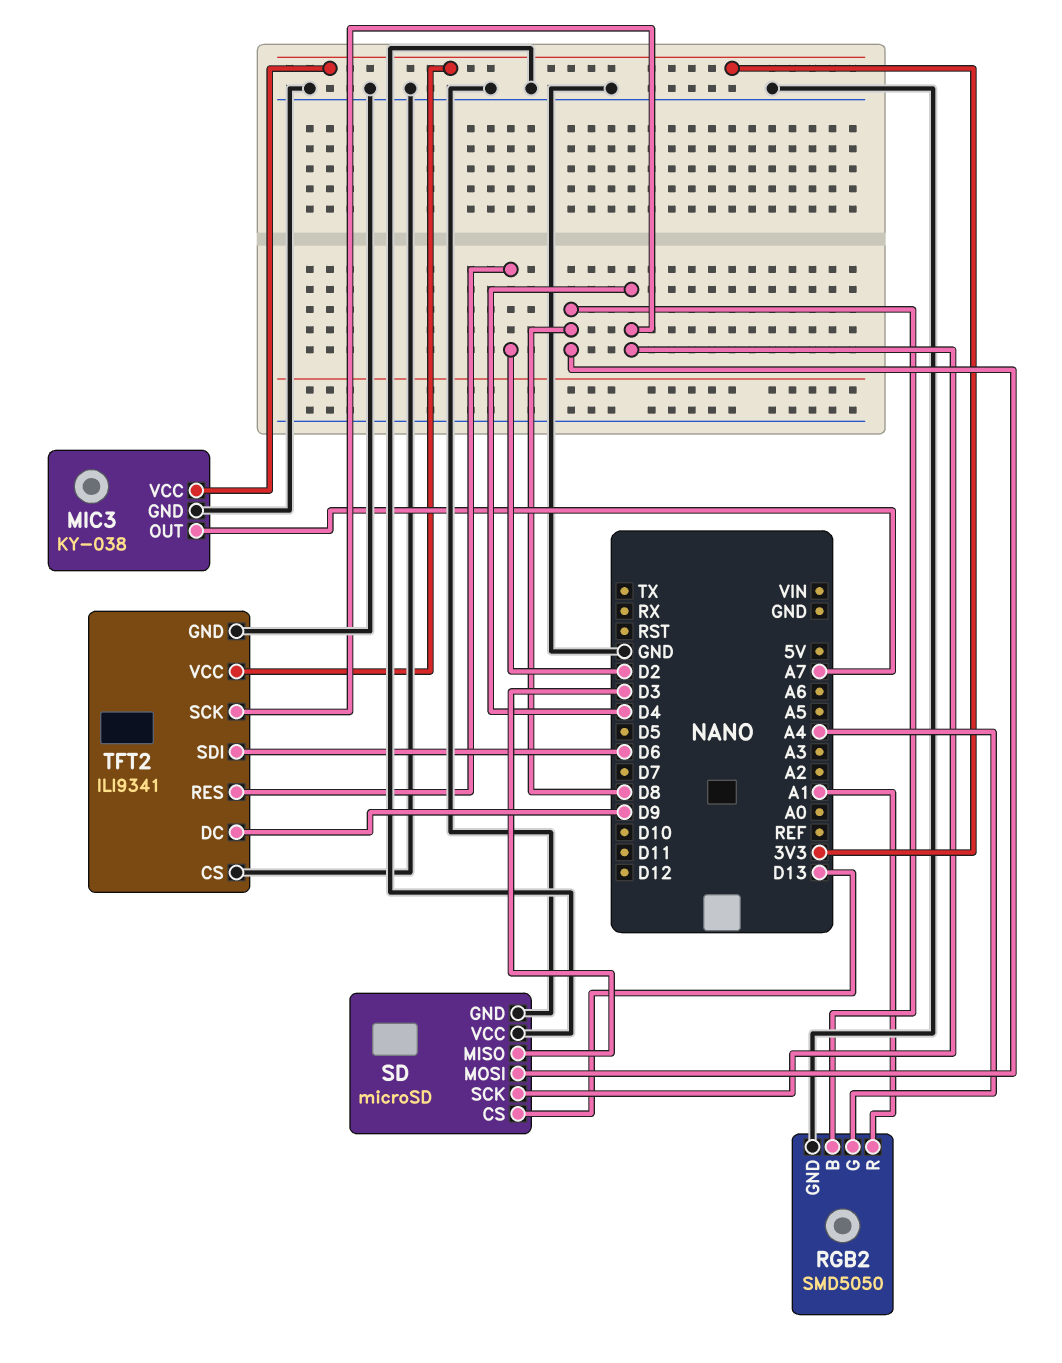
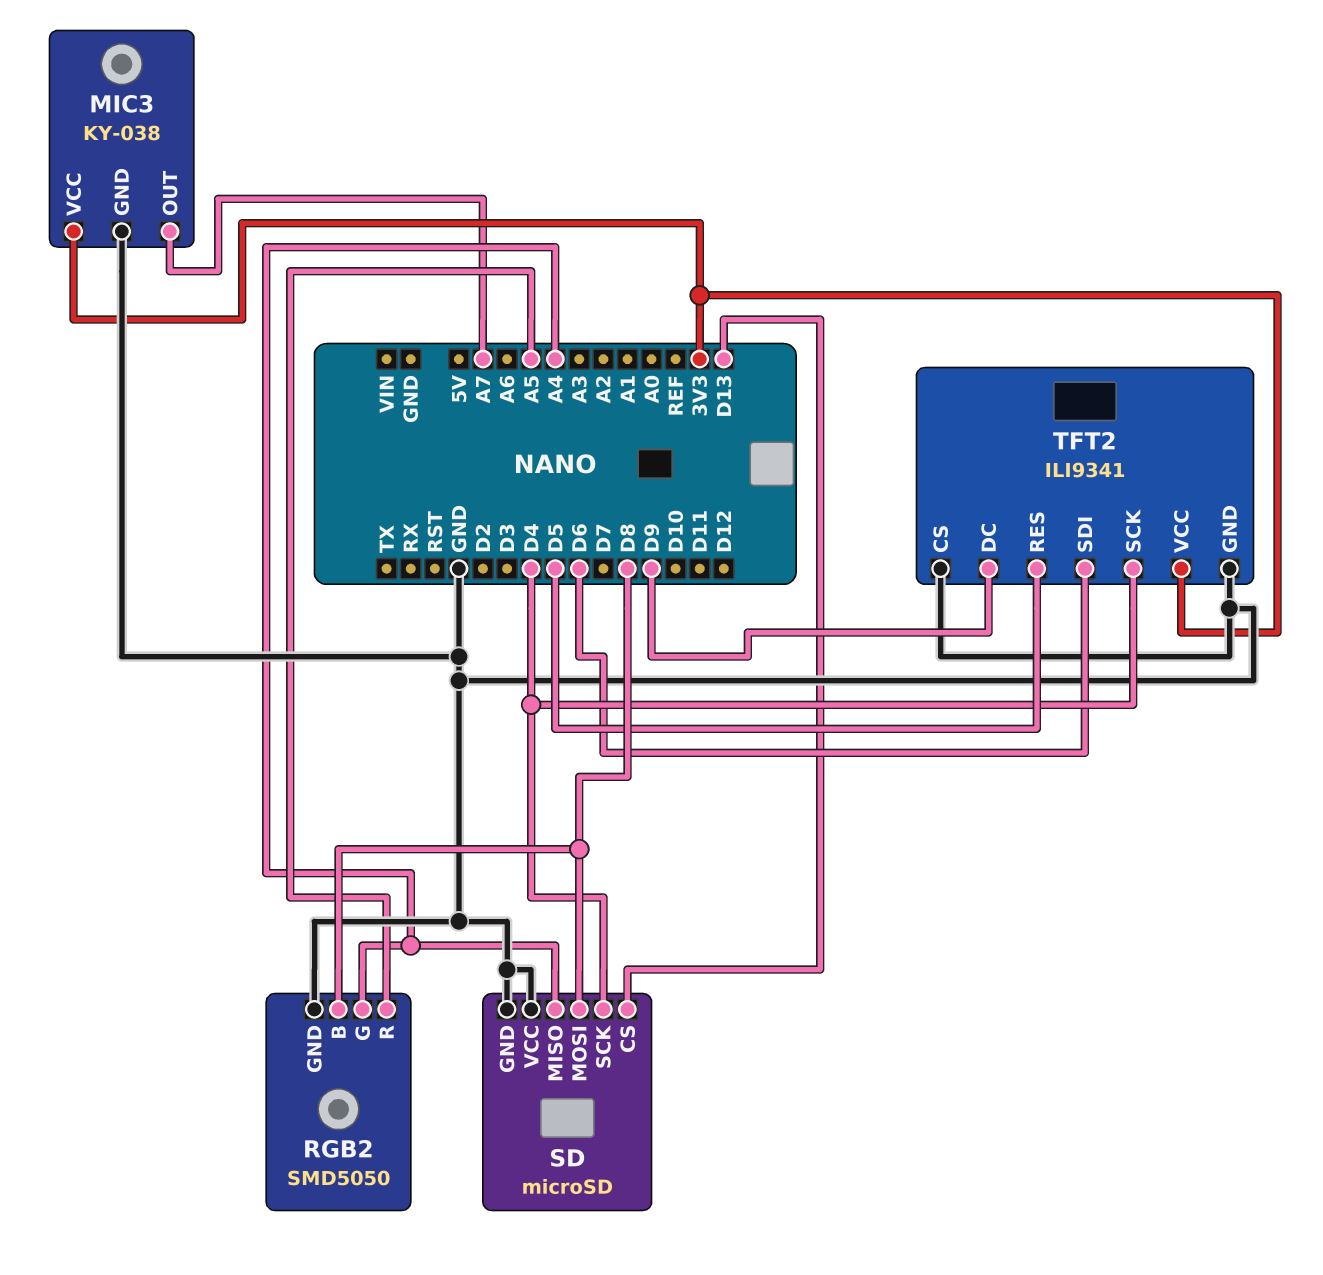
RGB2 pin R: A1 -> A5
SD pin MISO: D3 -> A4
TFT2 pin RES: D2 -> D5

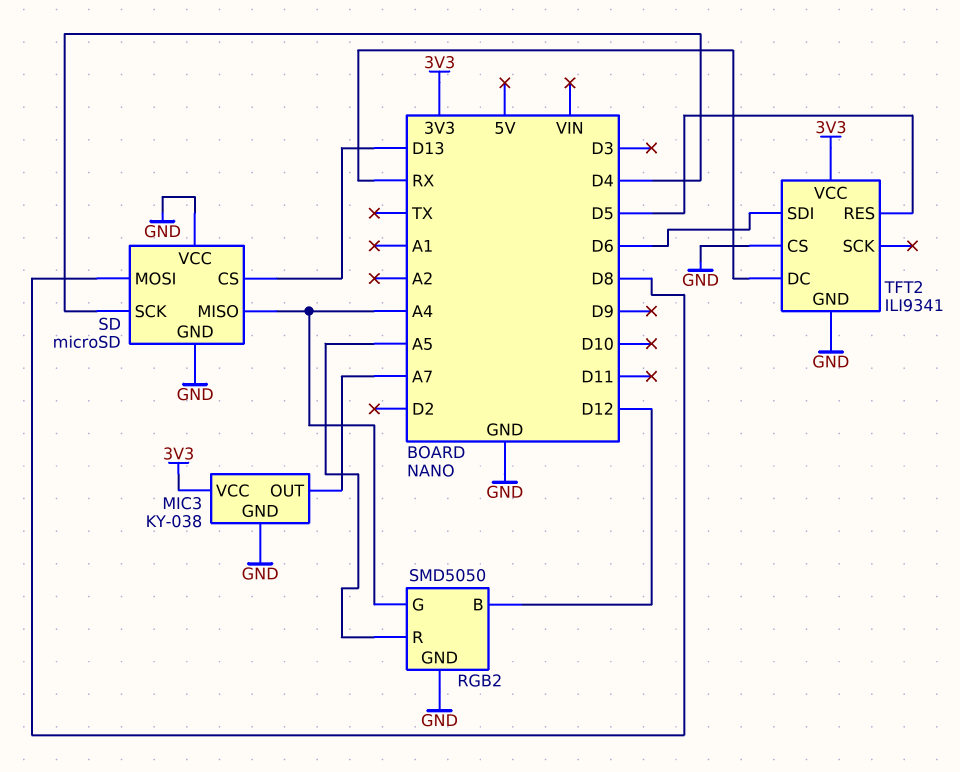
RGB2 pin B: D8 -> D12
TFT2 pin DC: D9 -> RX
TFT2 pin SCK: D4 -> none

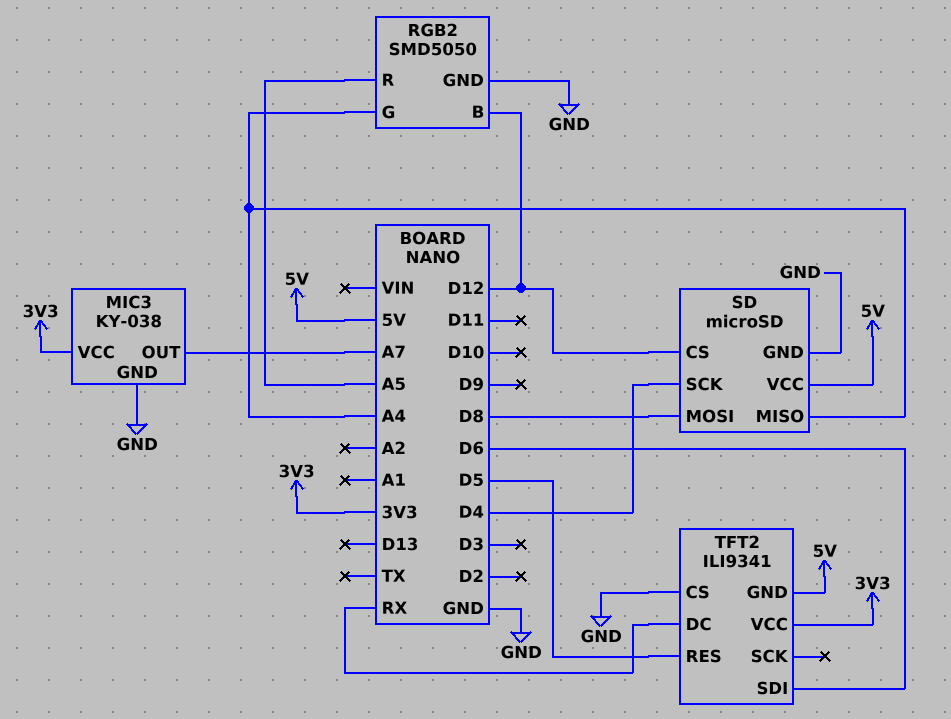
SD pin CS: D13 -> D12
SD pin VCC: GND -> 5V
TFT2 pin GND: GND -> 5V

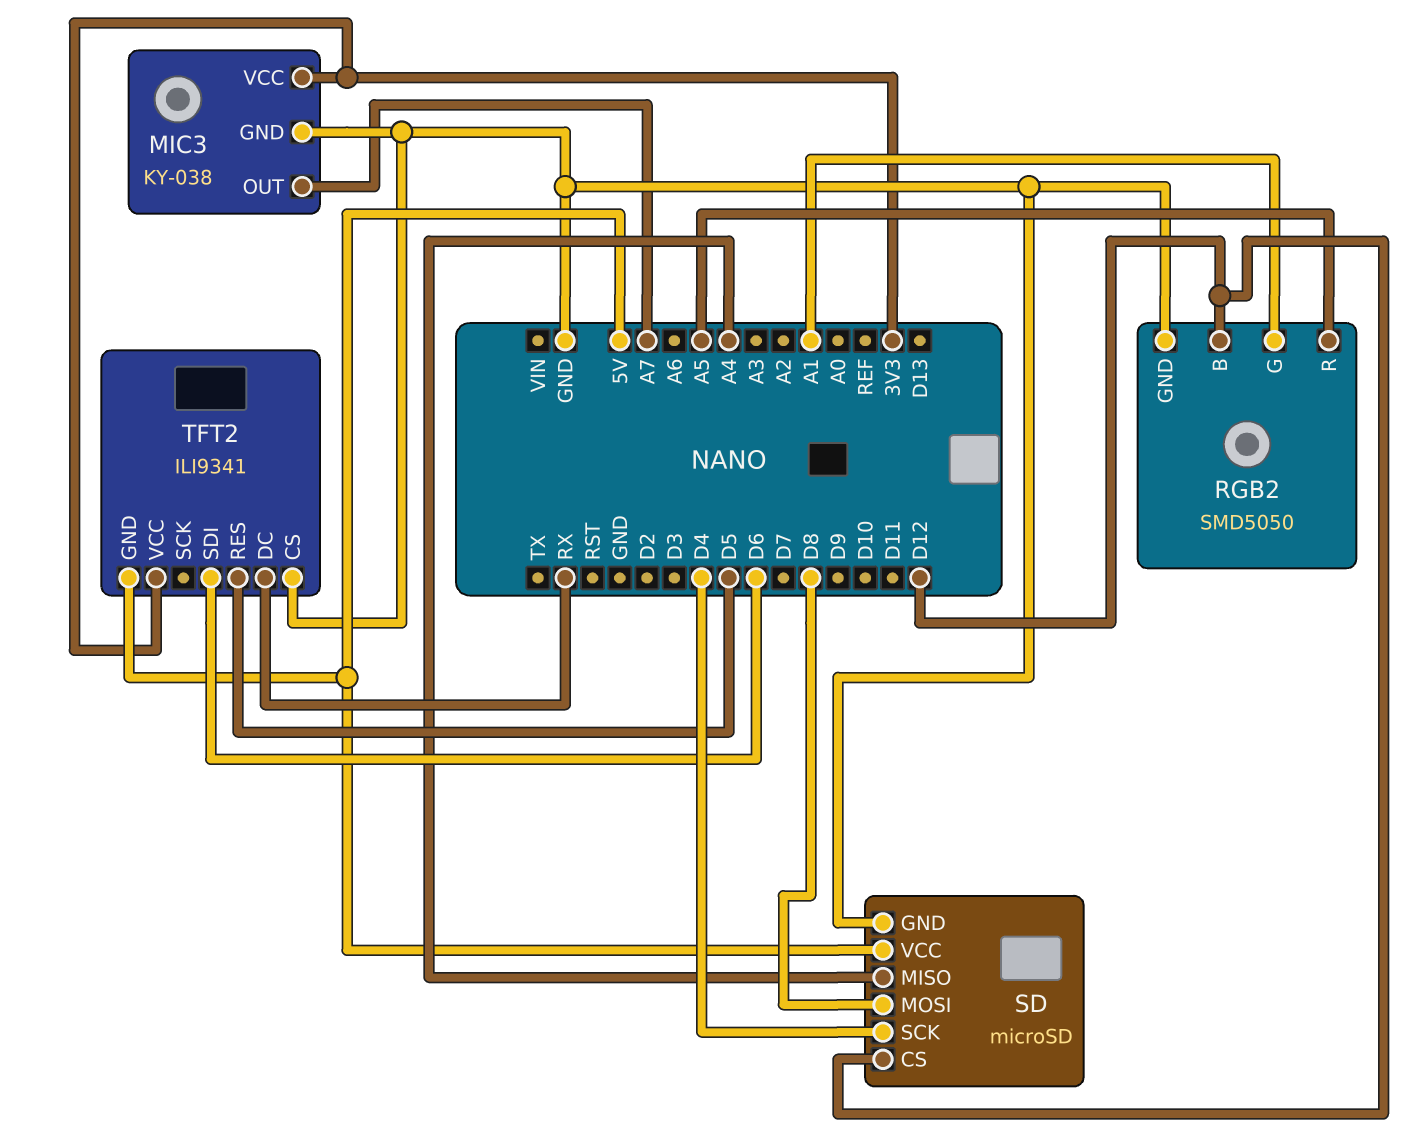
RGB2 pin G: A4 -> A1

